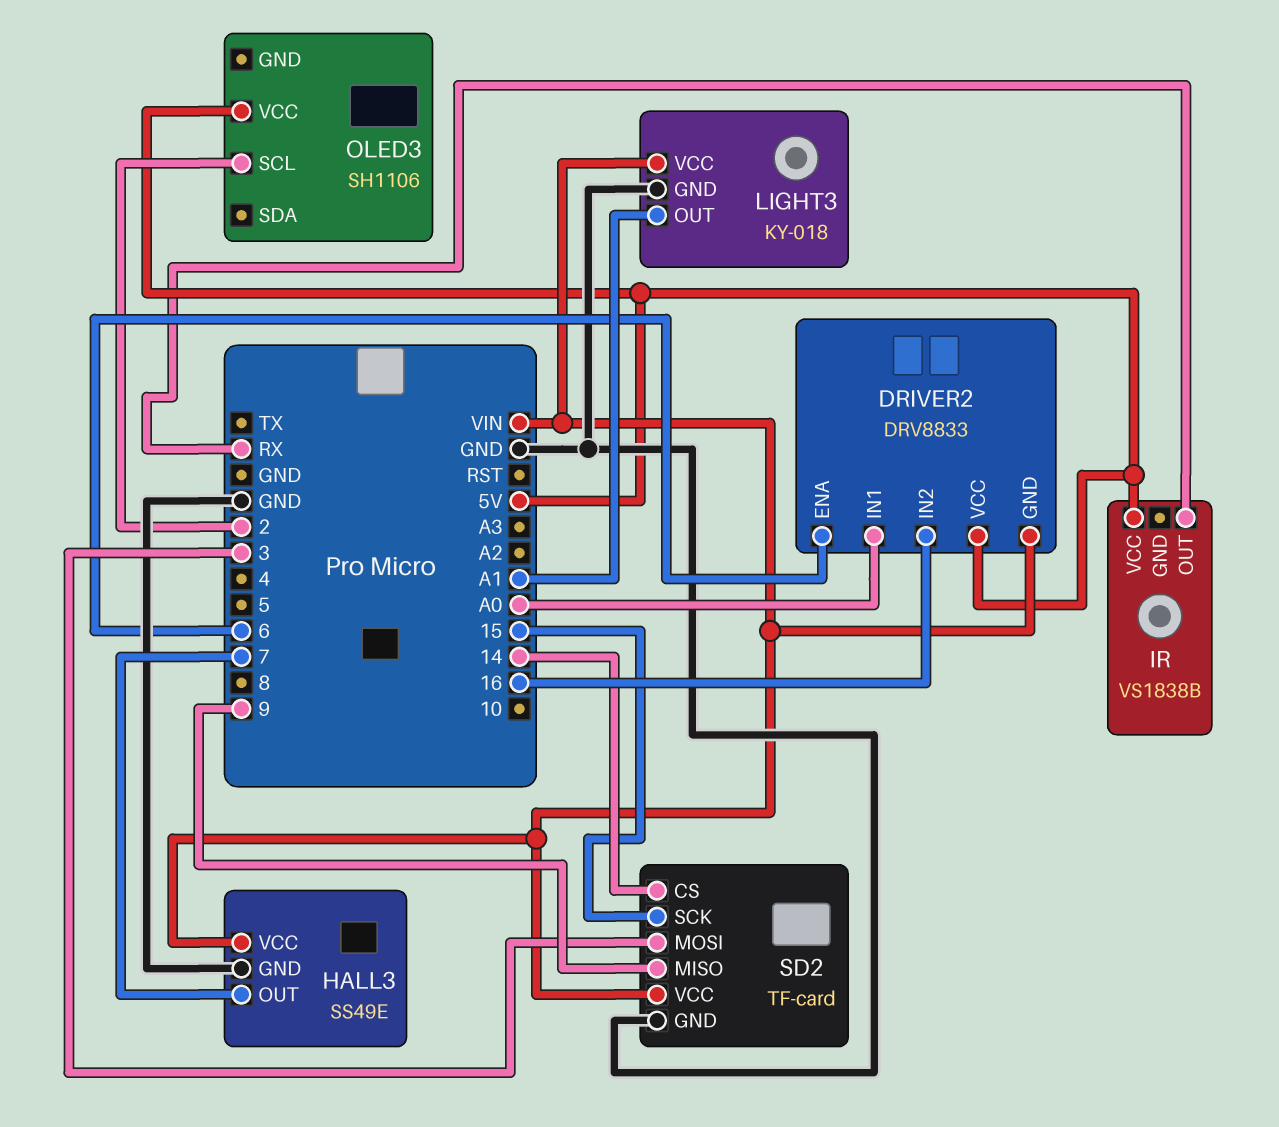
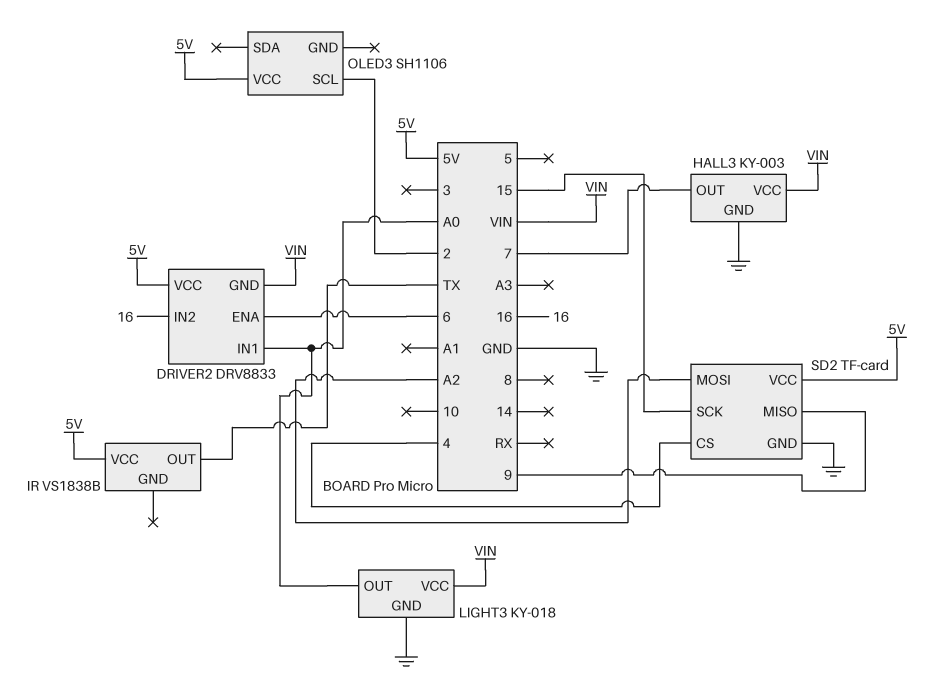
HALL3: SS49E -> KY-003
IR pin OUT: RX -> TX
LIGHT3 pin OUT: A1 -> A0
SD2 pin CS: 14 -> 4
SD2 pin MOSI: 3 -> A2
SD2 pin VCC: VIN -> 5V

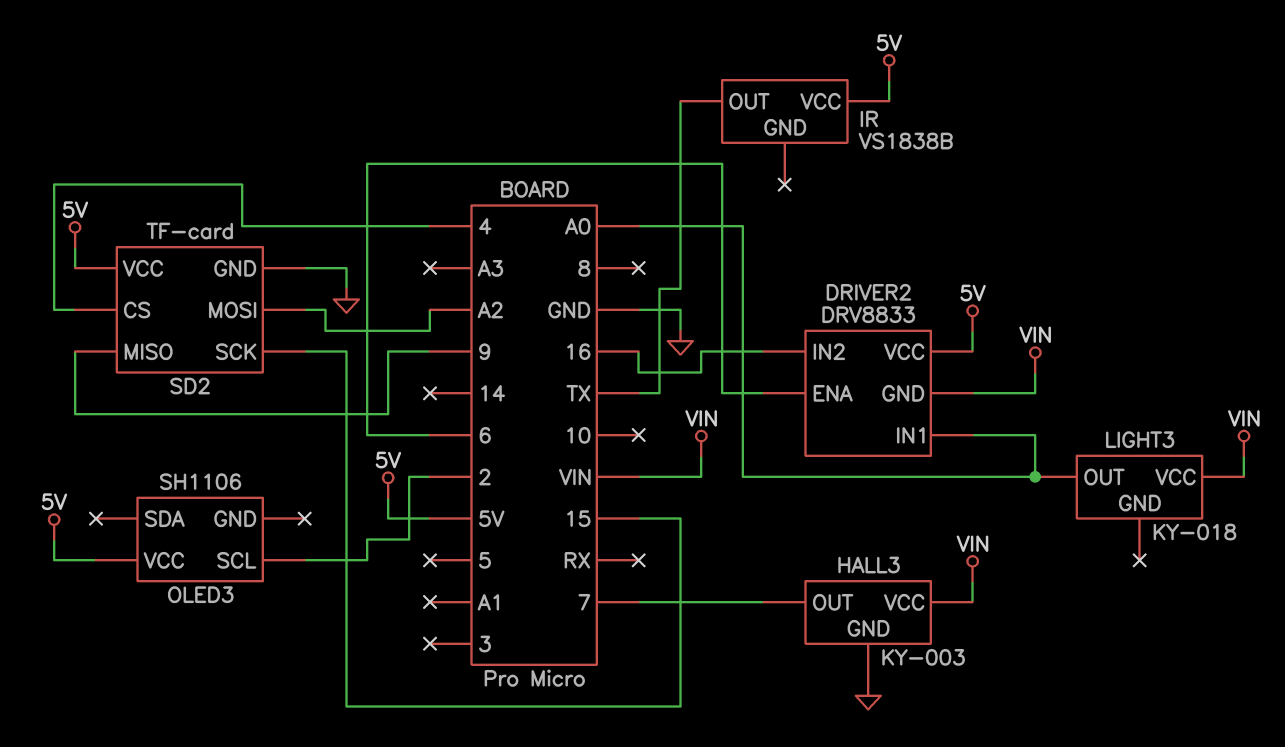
LIGHT3 pin GND: GND -> none

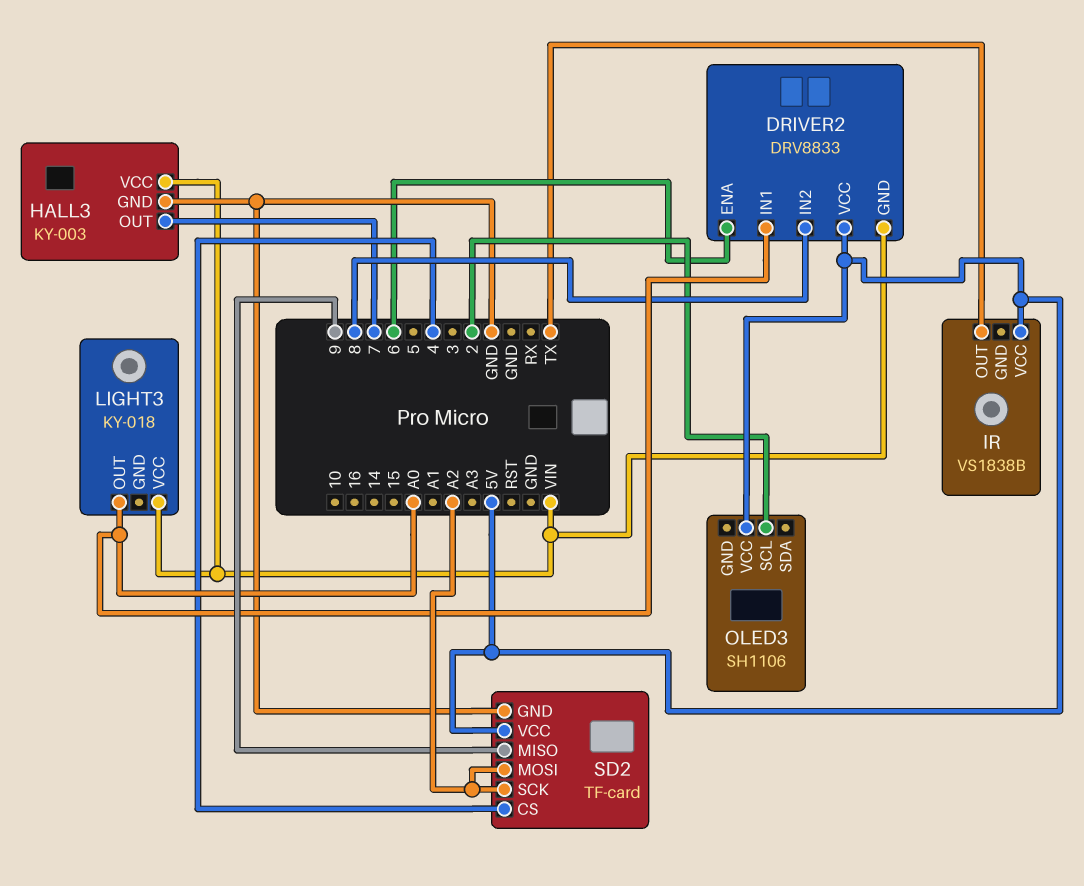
DRIVER2 pin IN2: 16 -> 8
SD2 pin SCK: 15 -> A2

